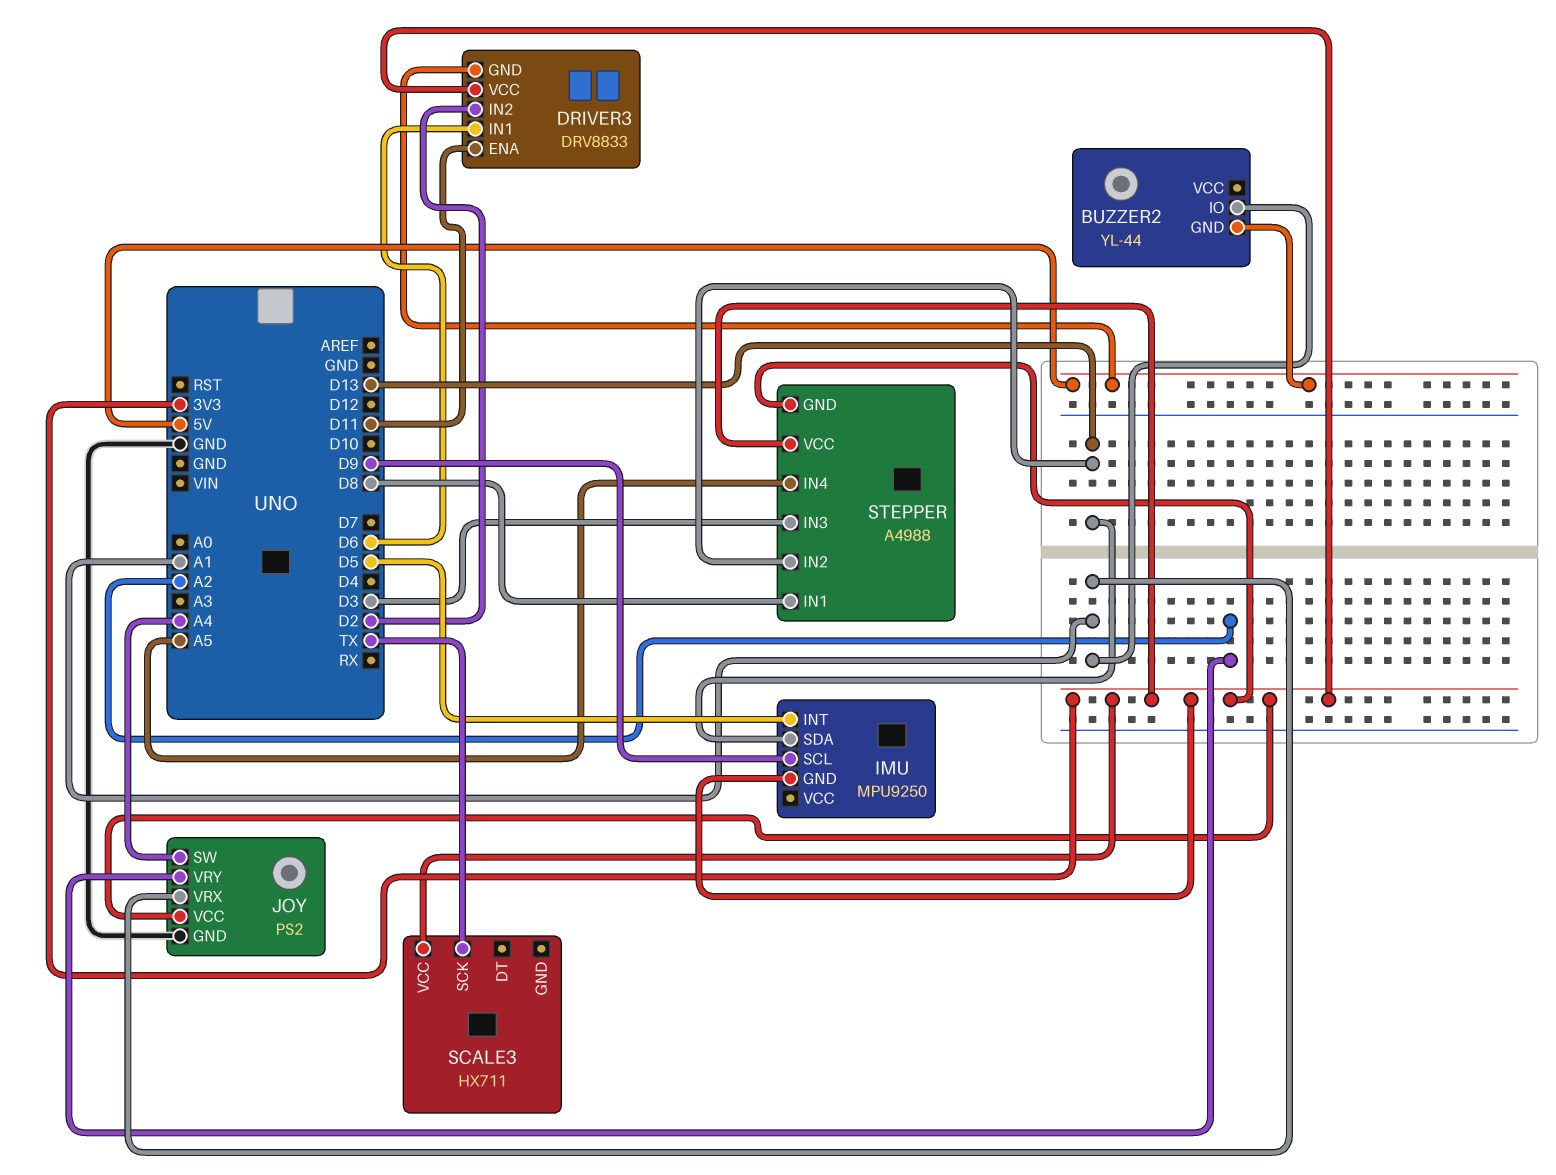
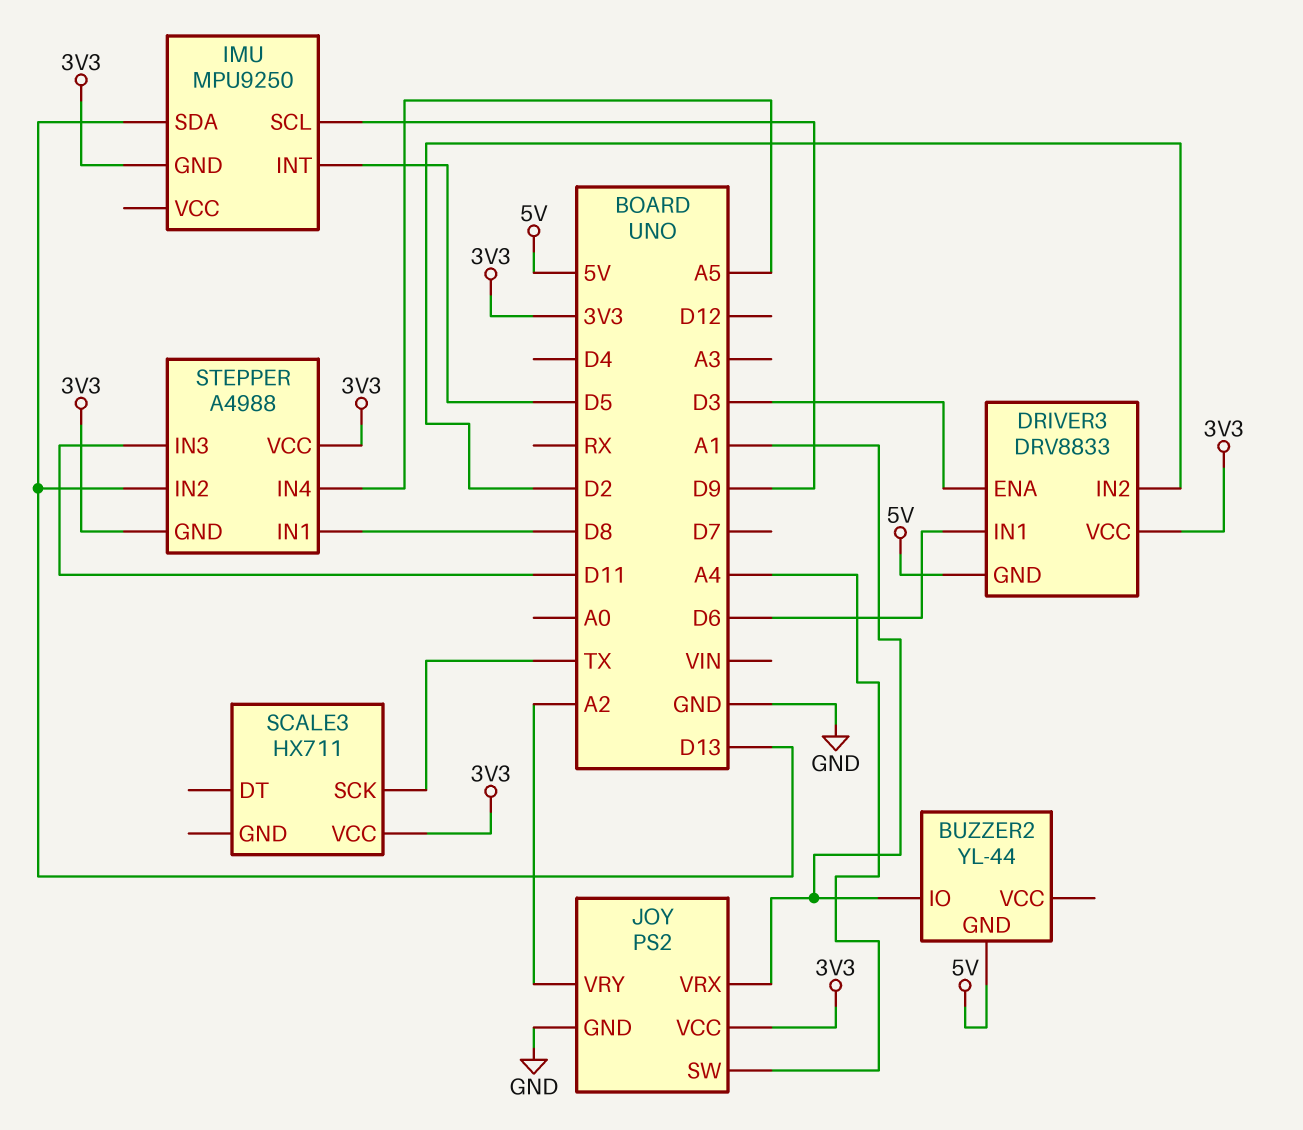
DRIVER3 pin ENA: D11 -> D3
STEPPER pin IN3: D3 -> D11

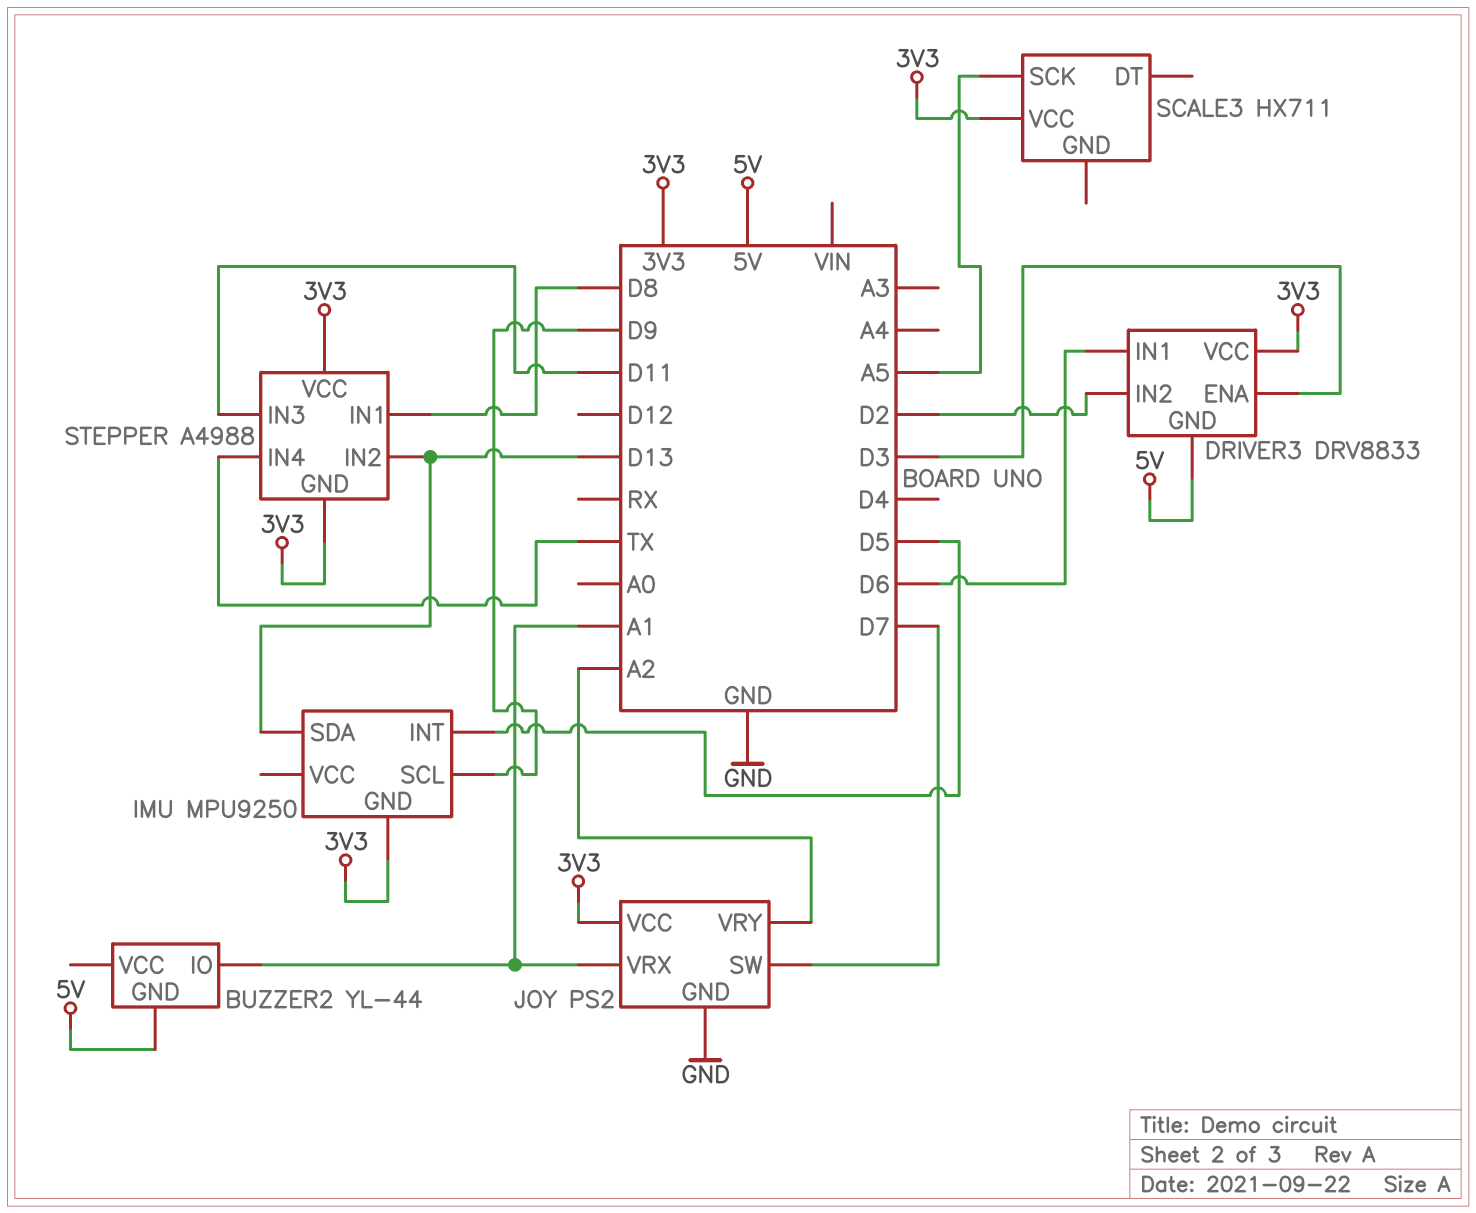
JOY pin SW: A4 -> D7
SCALE3 pin SCK: TX -> A5
STEPPER pin IN4: A5 -> TX

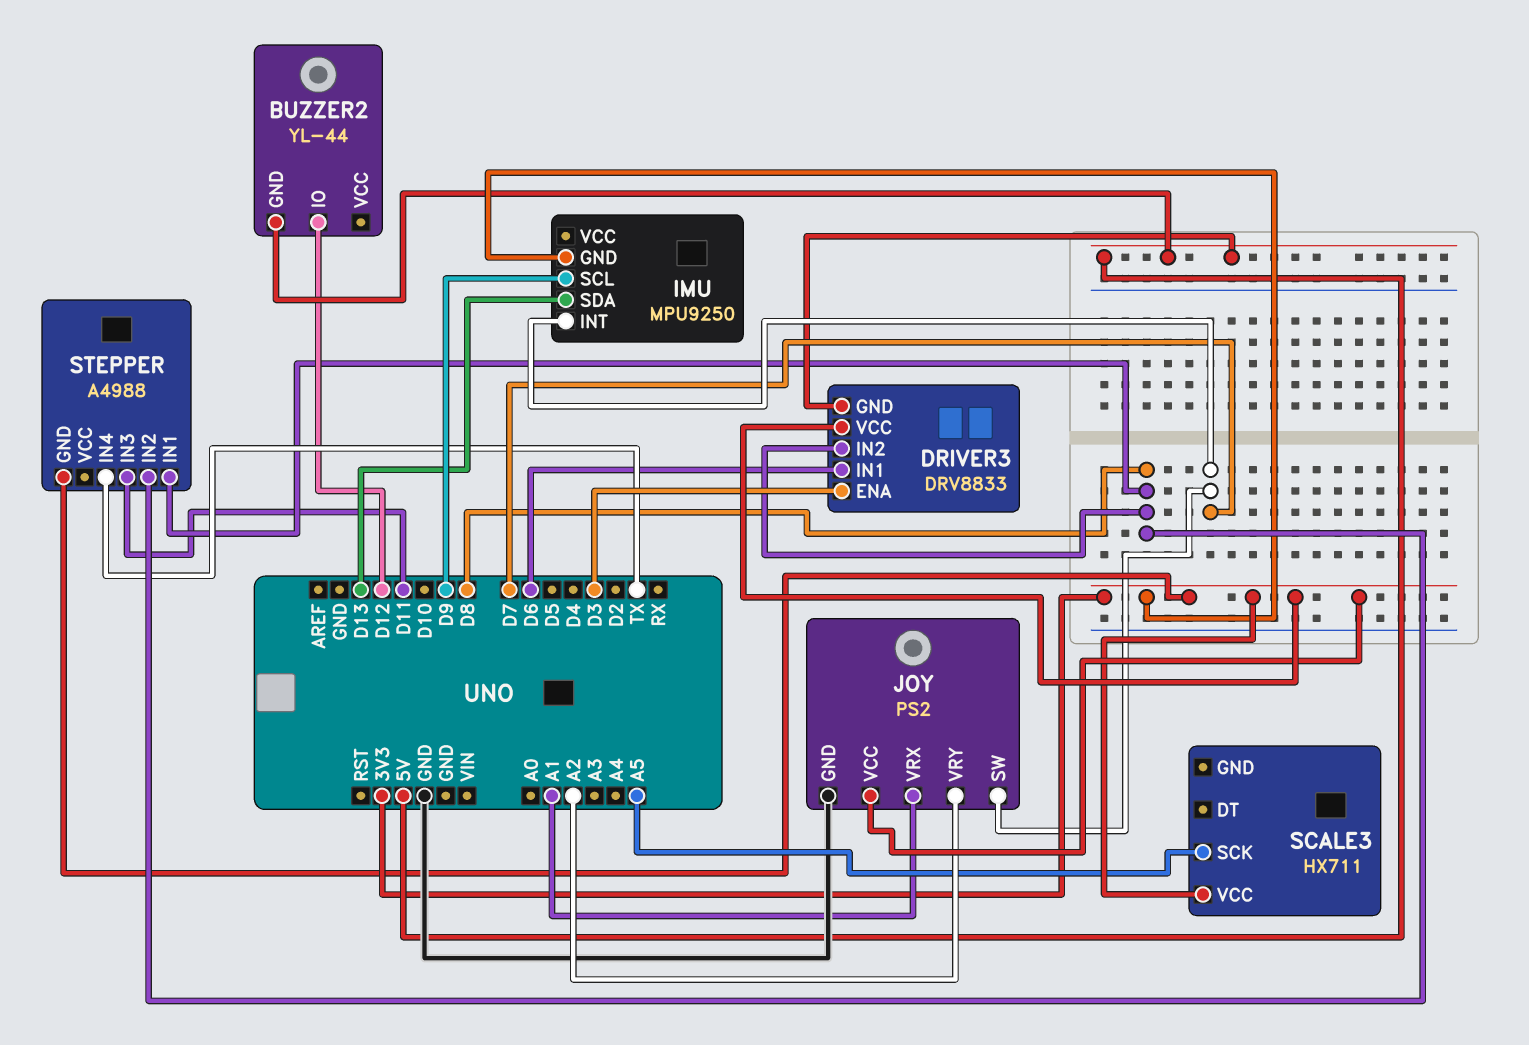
BUZZER2 pin IO: A1 -> D12
DRIVER3 pin IN2: D2 -> D8
IMU pin INT: D5 -> D7
STEPPER pin IN2: D13 -> D8
STEPPER pin VCC: 3V3 -> none

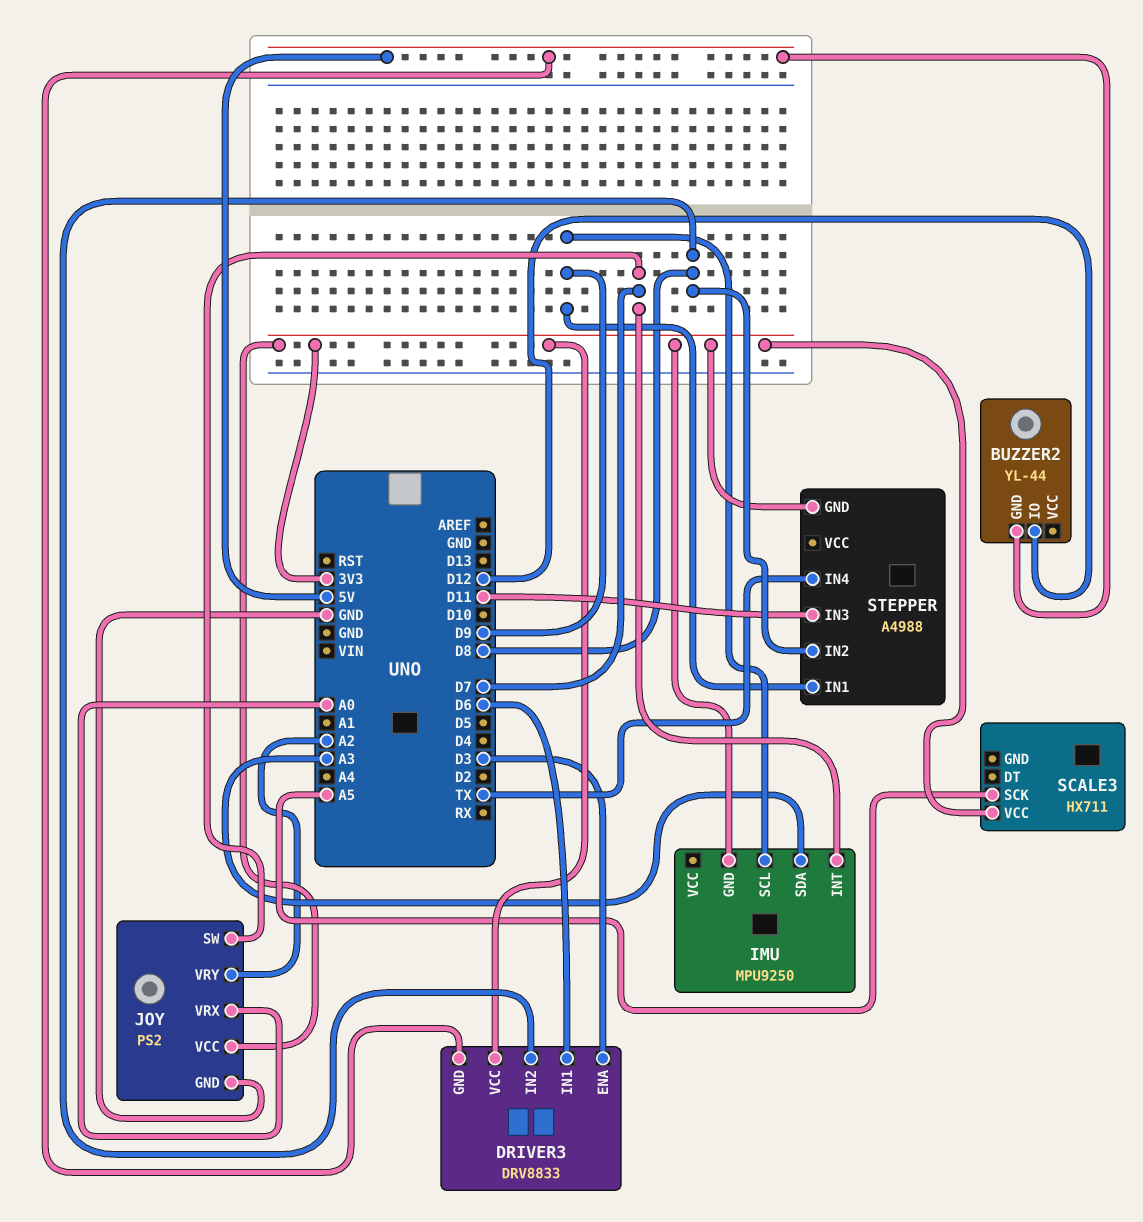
IMU pin SDA: D13 -> A3
JOY pin VRX: A1 -> A0
STEPPER pin IN1: D8 -> D9

